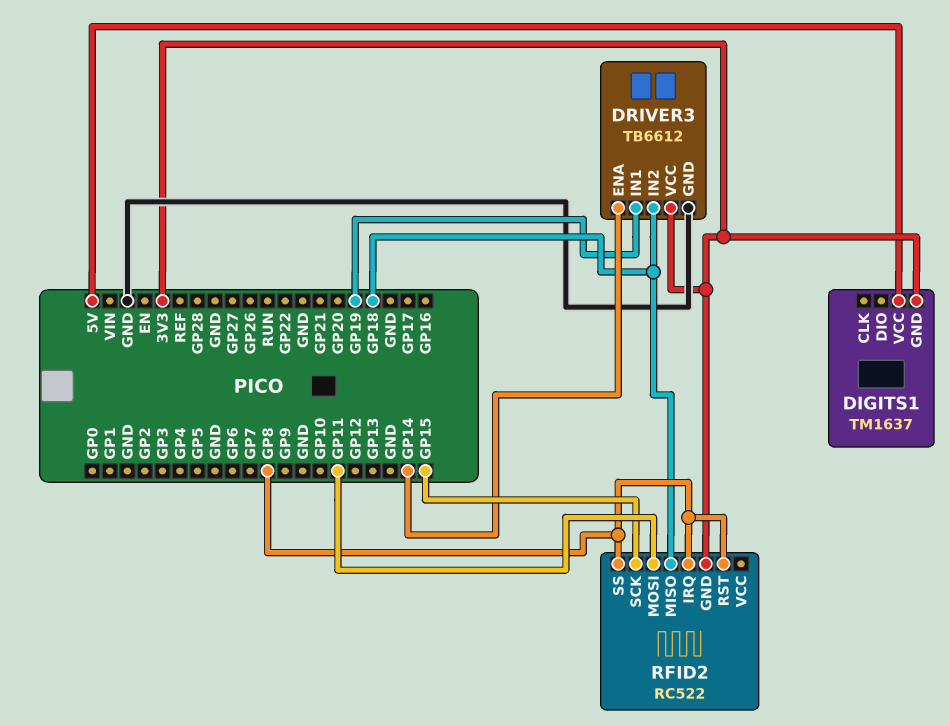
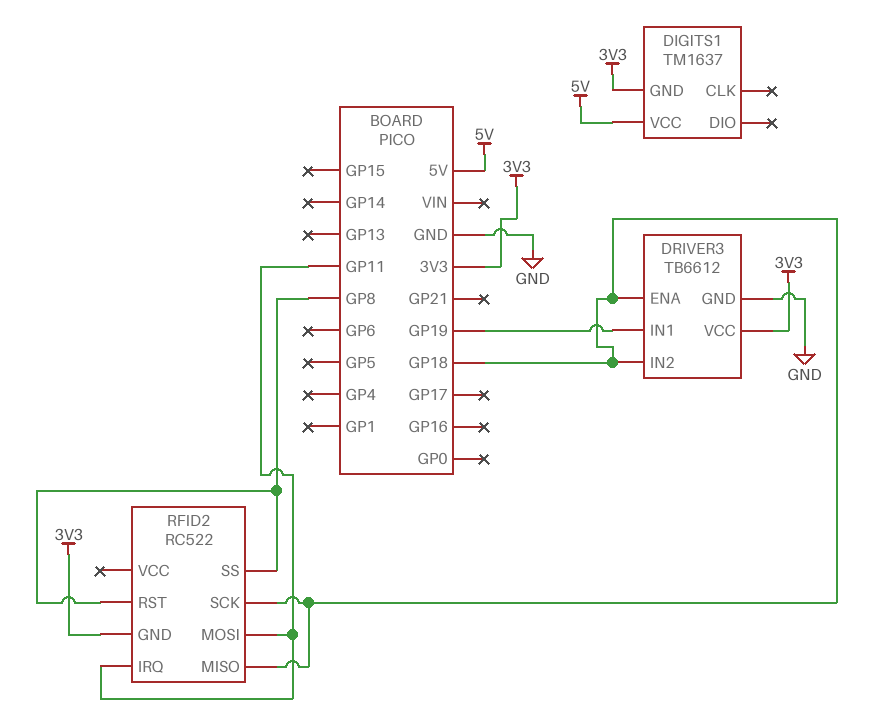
DRIVER3 pin ENA: GP14 -> GP18
RFID2 pin IRQ: GP8 -> GP11
RFID2 pin SCK: GP15 -> GP18

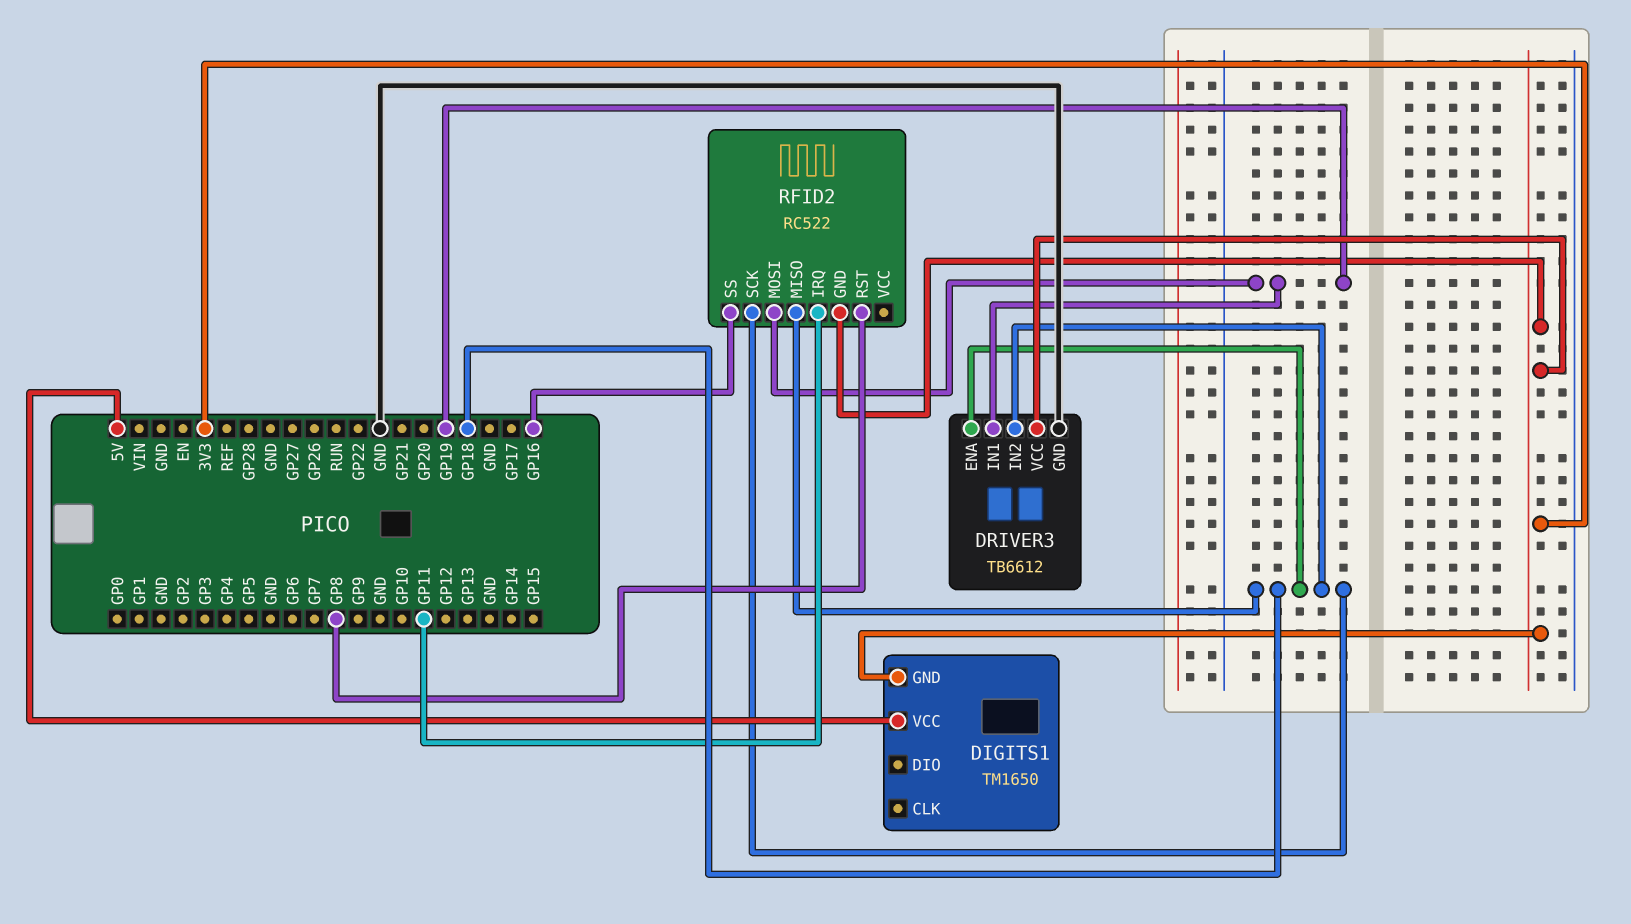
DIGITS1: TM1637 -> TM1650
RFID2 pin MOSI: GP11 -> GP19
RFID2 pin SS: GP8 -> GP16

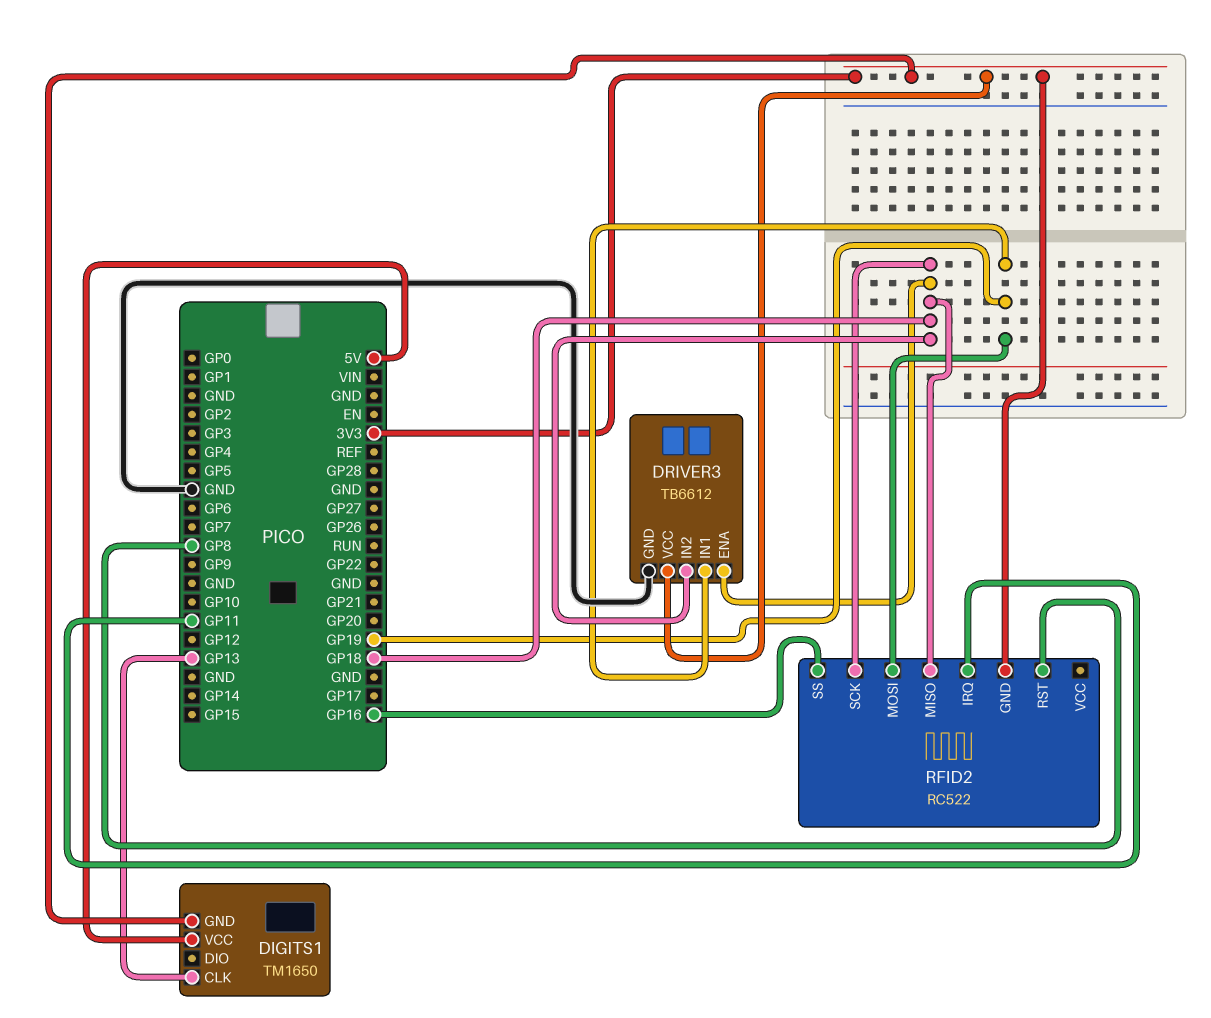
DIGITS1 pin CLK: none -> GP13

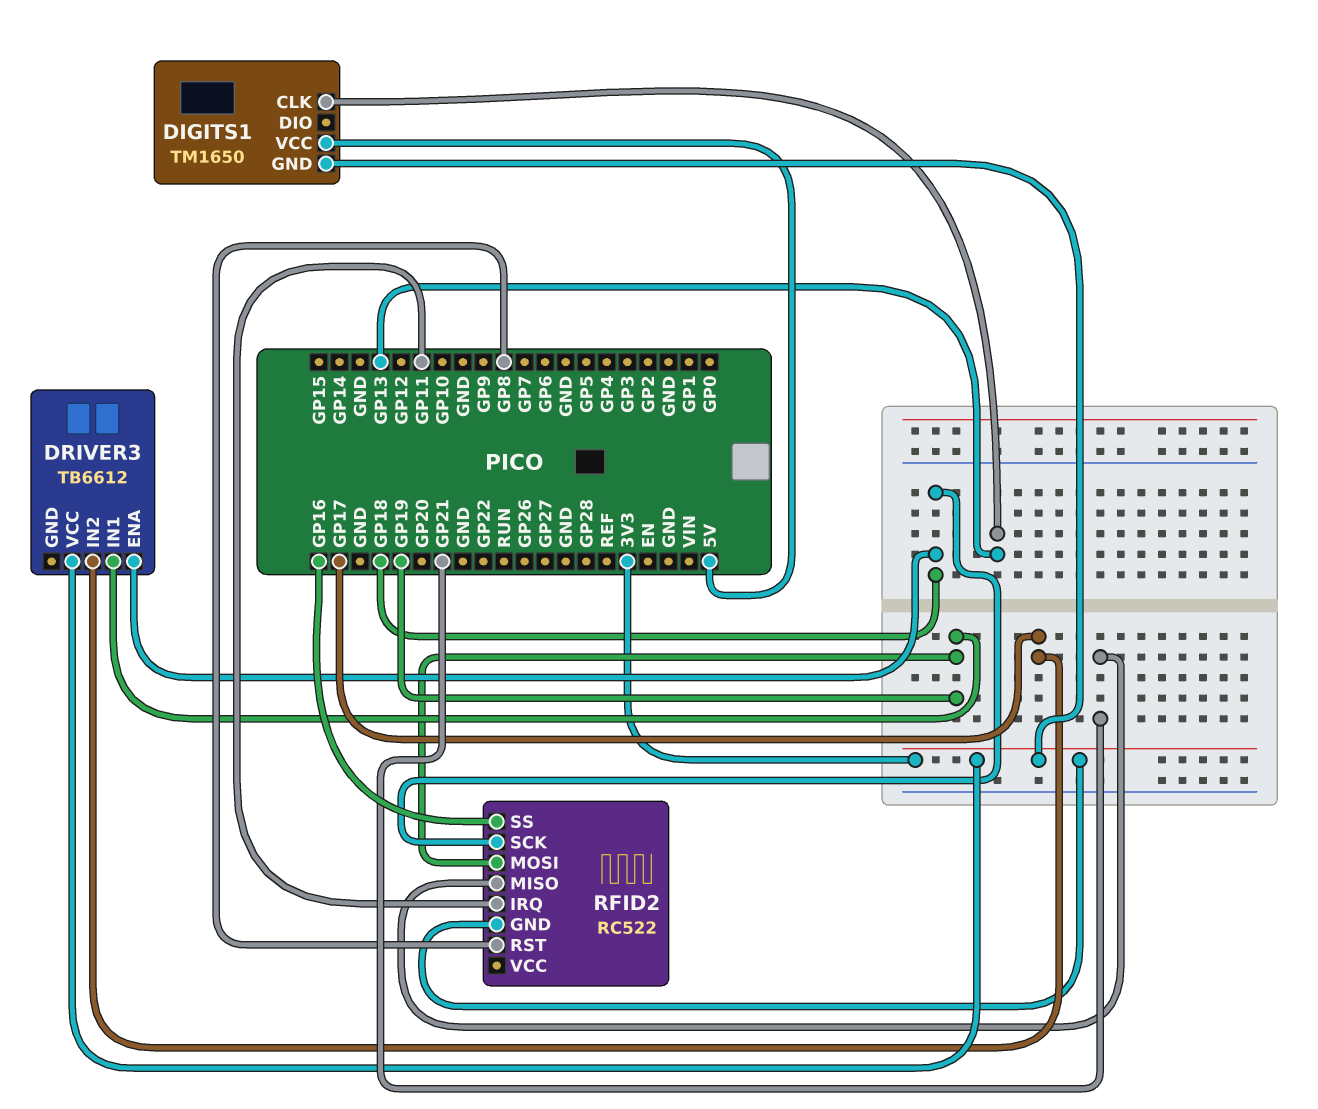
DRIVER3 pin GND: GND -> none
DRIVER3 pin IN2: GP18 -> GP17
RFID2 pin MISO: GP18 -> GP21

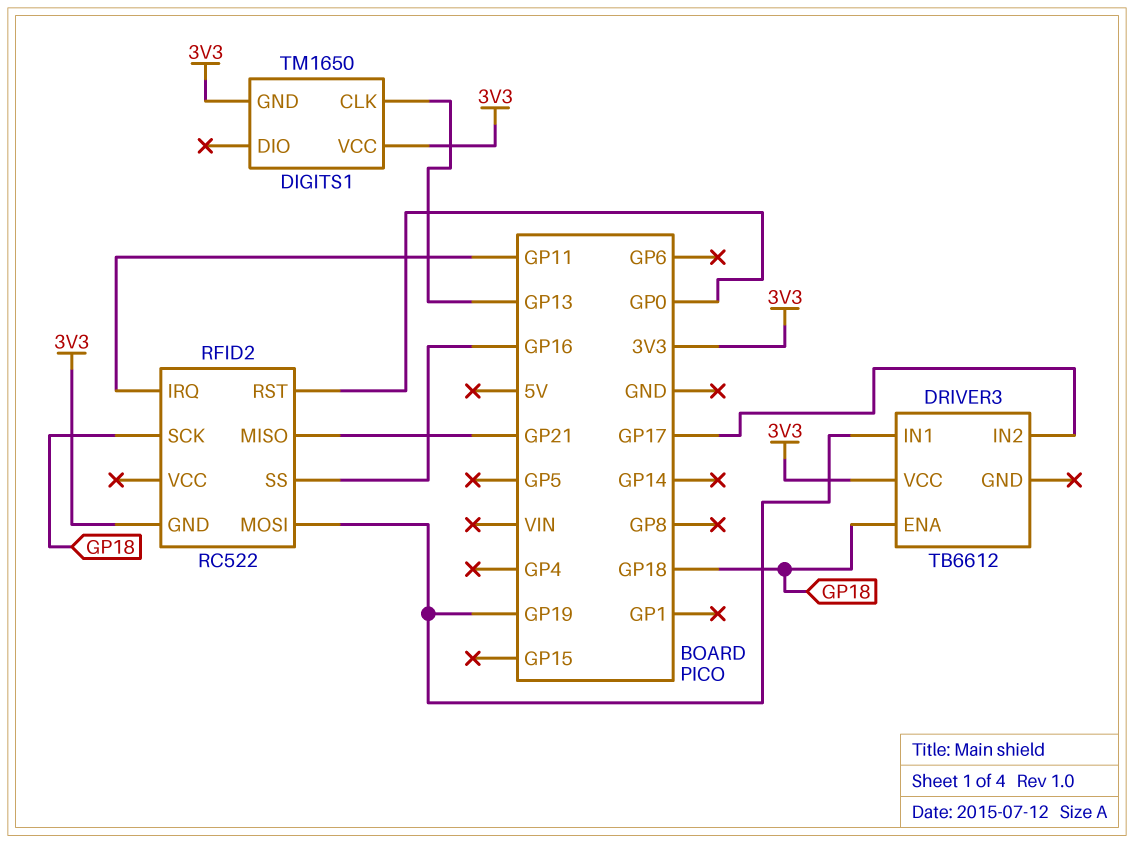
DIGITS1 pin VCC: 5V -> 3V3
RFID2 pin RST: GP8 -> GP0

